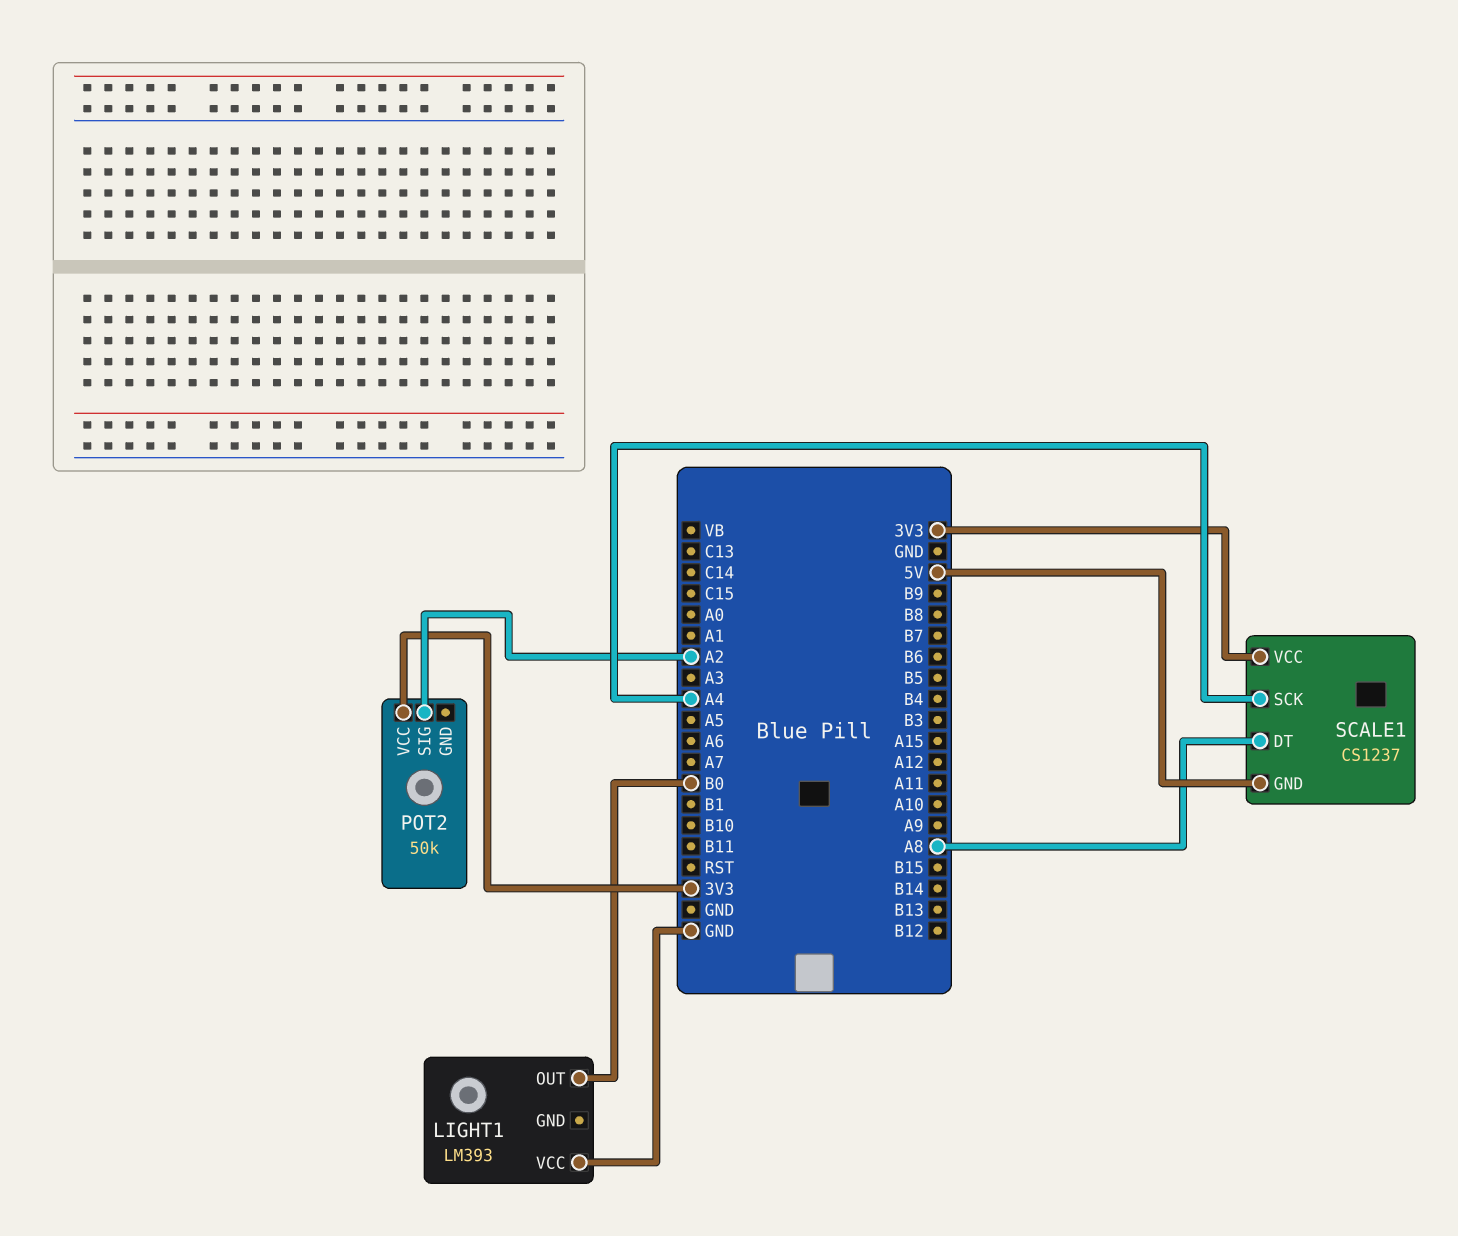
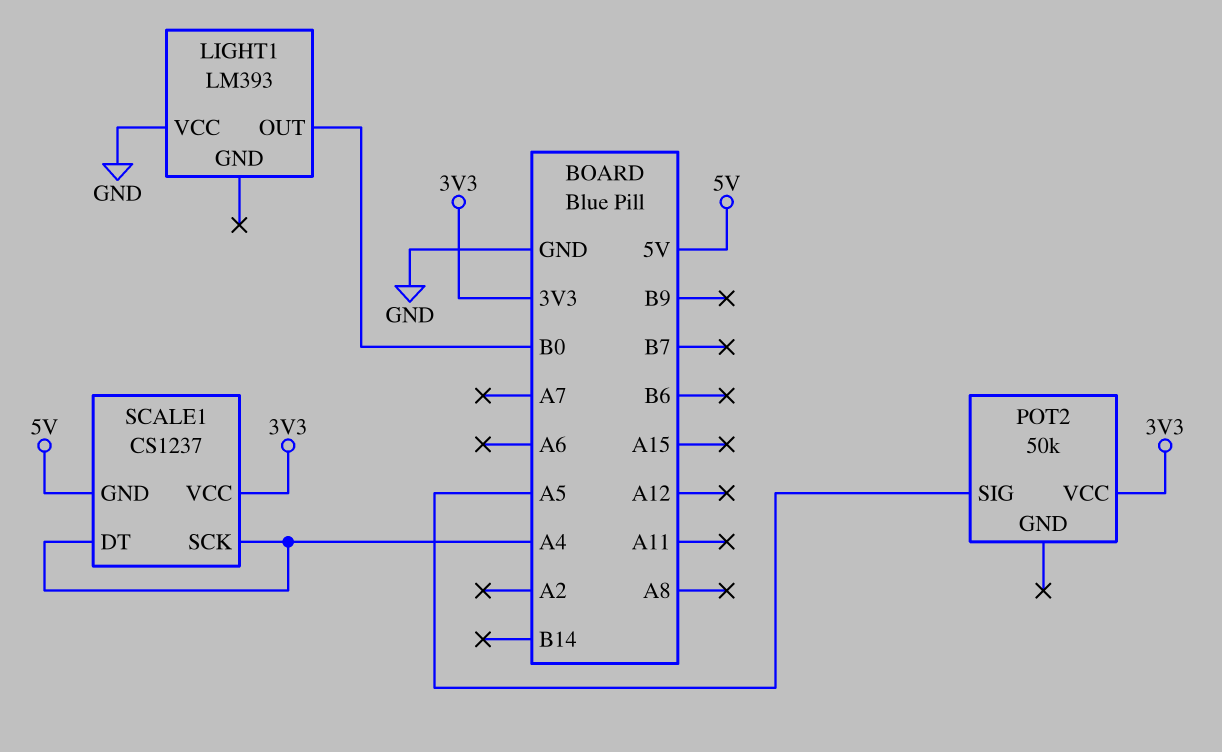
POT2 pin SIG: A2 -> A5
SCALE1 pin DT: A8 -> A4

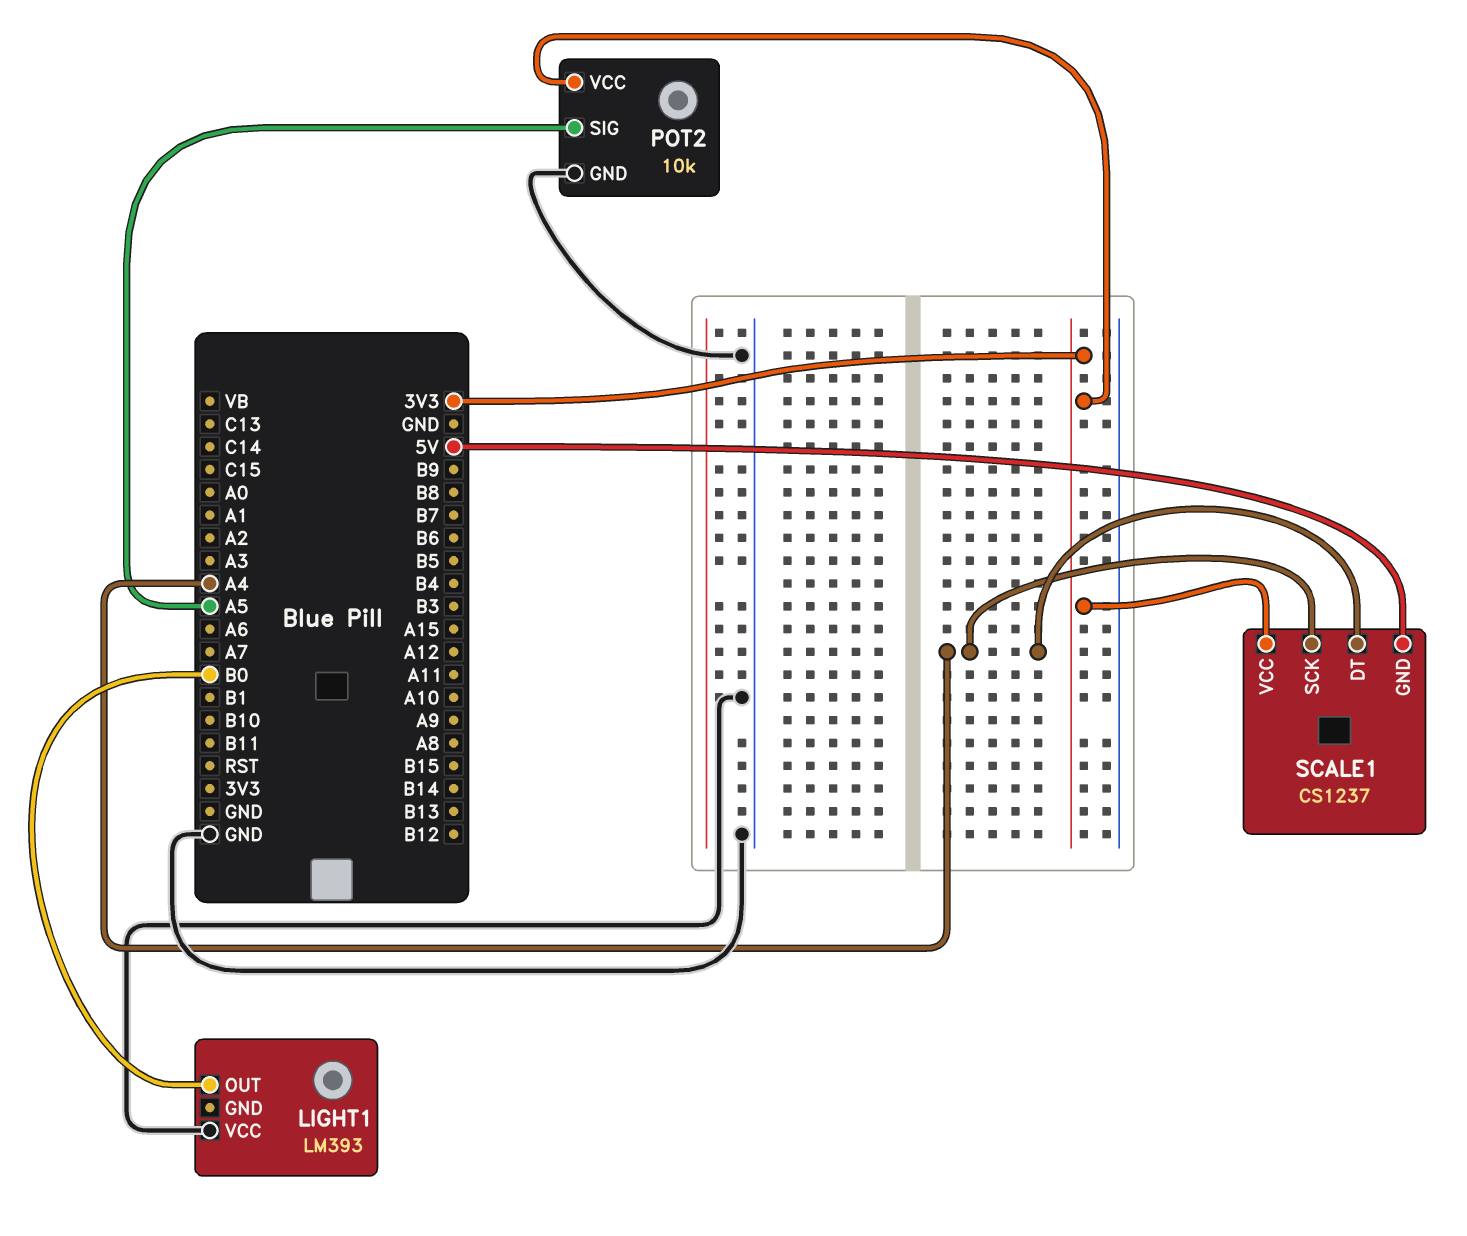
POT2: 50k -> 10k
POT2 pin GND: none -> GND

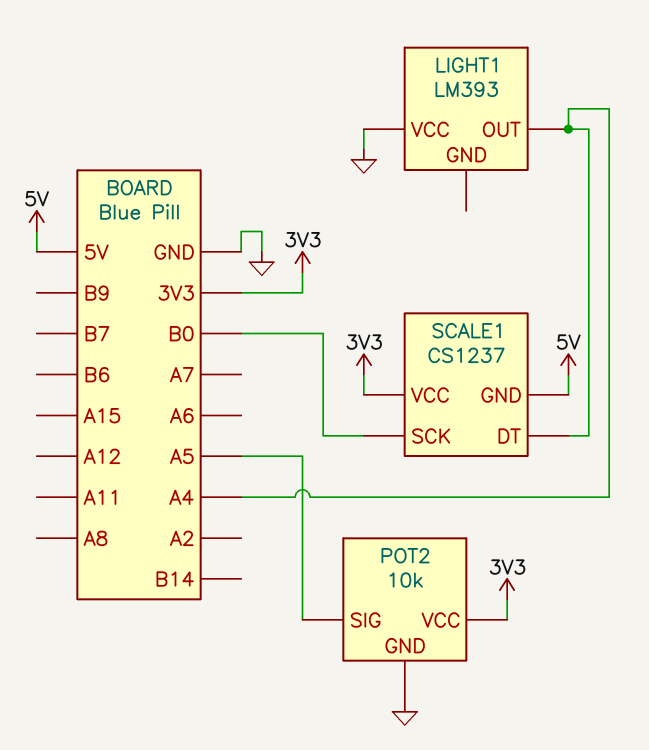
LIGHT1 pin OUT: B0 -> A4
SCALE1 pin SCK: A4 -> B0

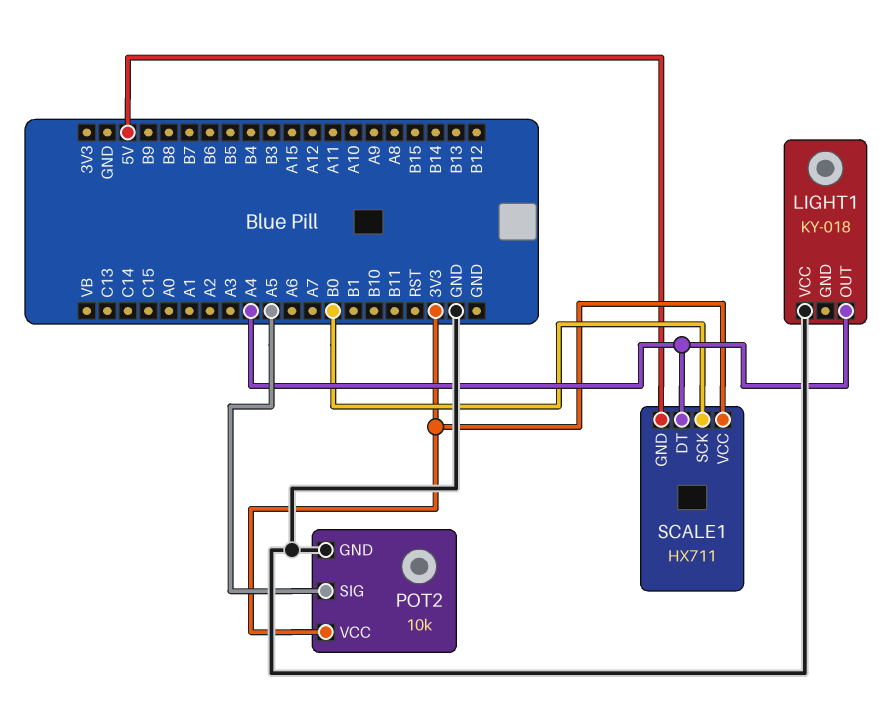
LIGHT1: LM393 -> KY-018
SCALE1: CS1237 -> HX711

